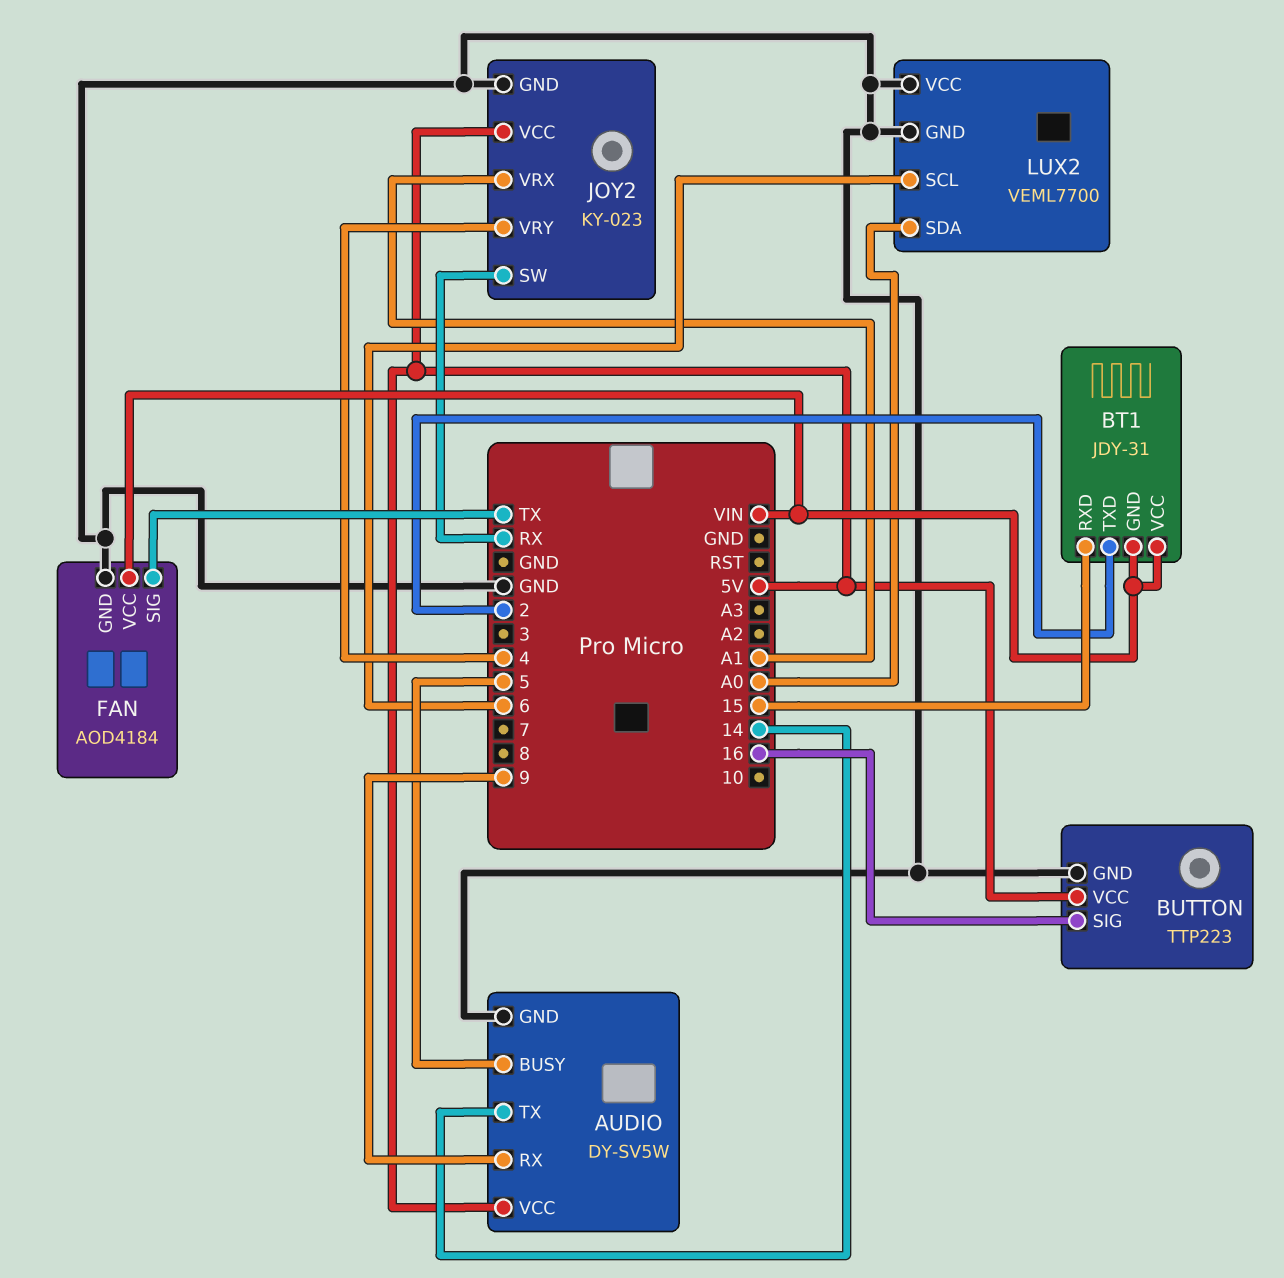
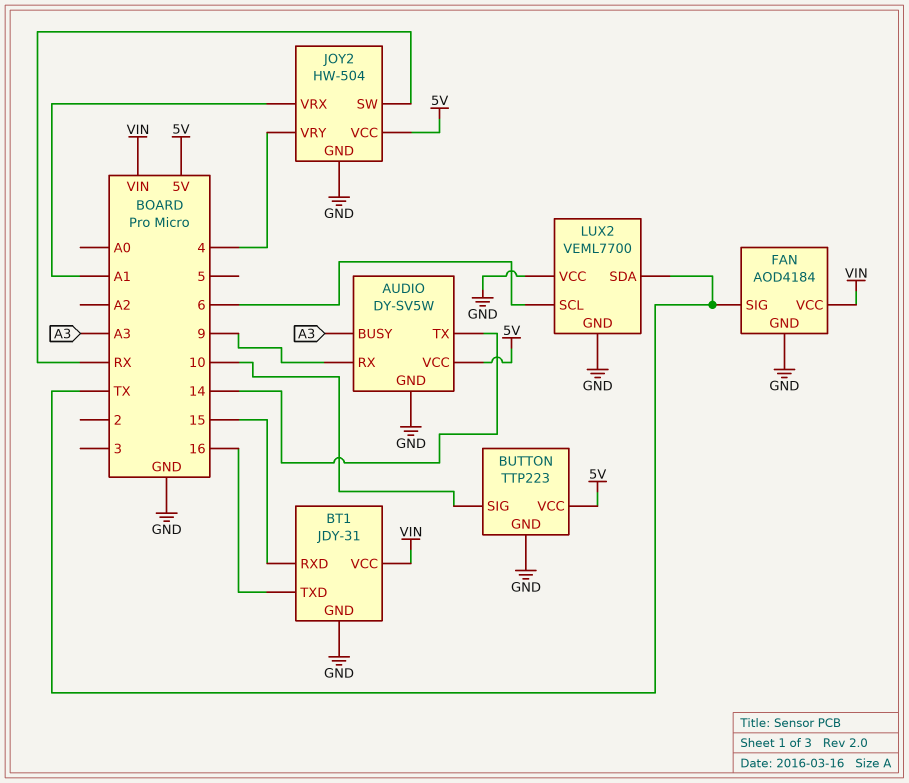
AUDIO pin BUSY: 5 -> A3
BT1 pin GND: VIN -> GND
BT1 pin TXD: 2 -> 16
BUTTON pin SIG: 16 -> 10
JOY2: KY-023 -> HW-504
LUX2 pin SDA: A0 -> TX

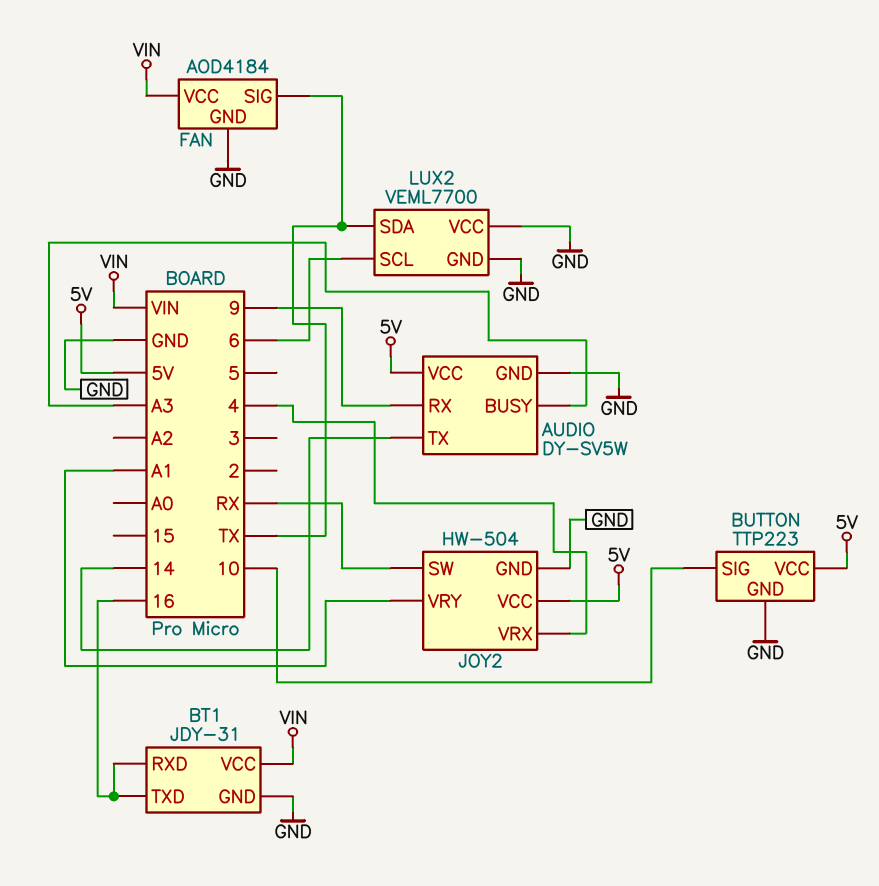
BT1 pin RXD: 15 -> 16
JOY2 pin VRX: A1 -> 4
JOY2 pin VRY: 4 -> A1

